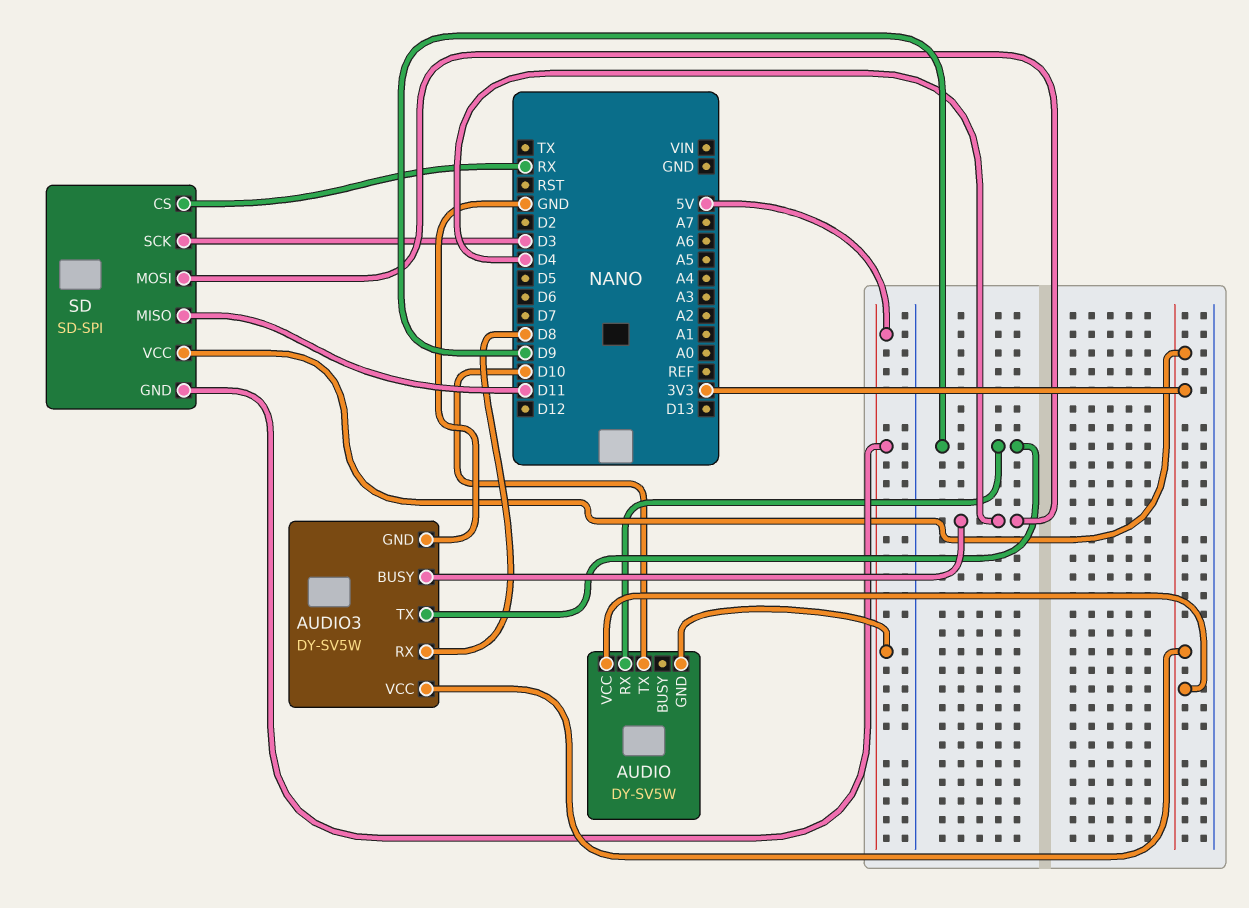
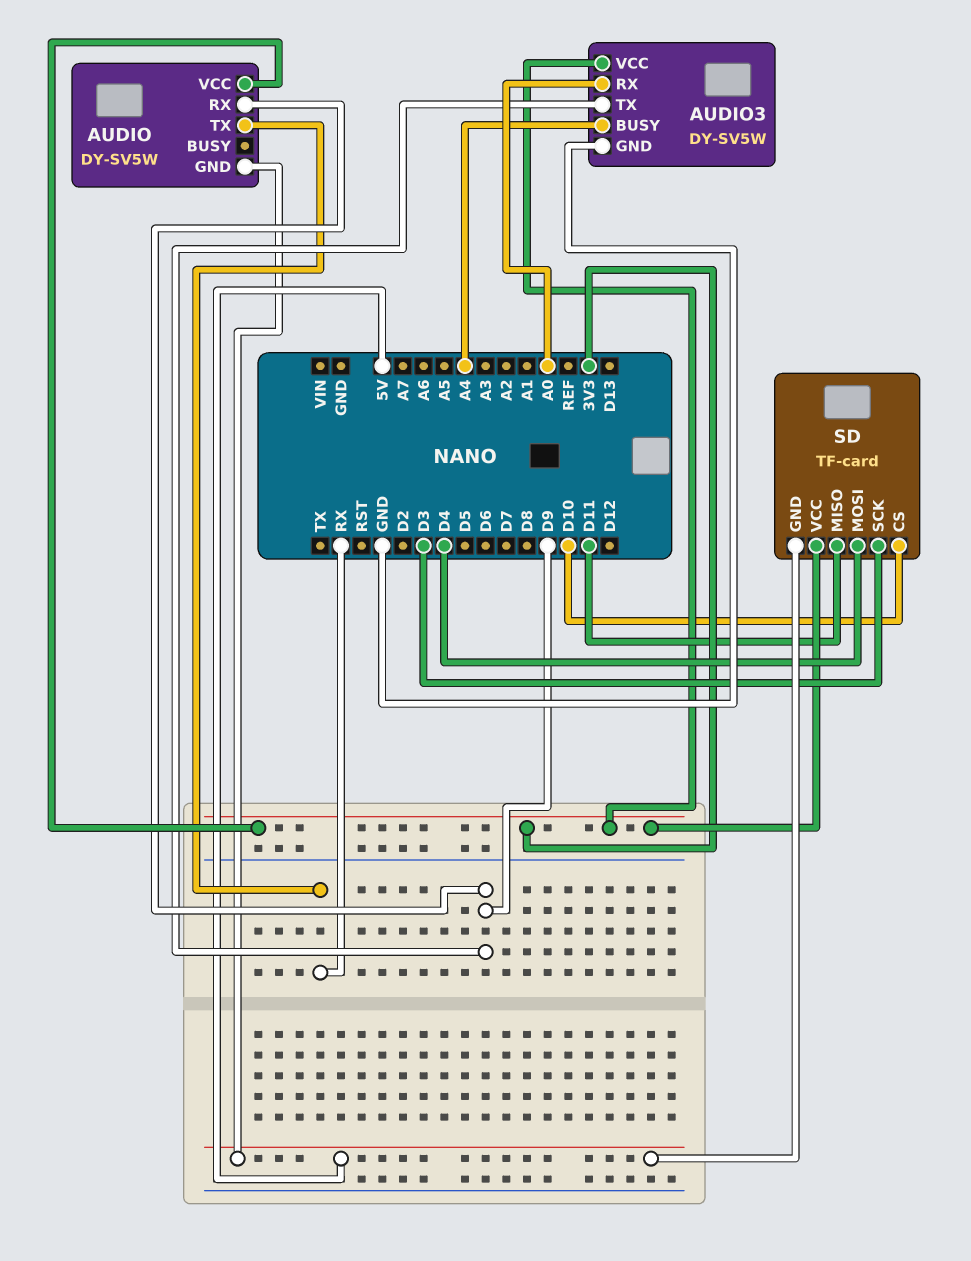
AUDIO pin TX: D10 -> RX
AUDIO3 pin BUSY: D4 -> A4
AUDIO3 pin RX: D8 -> A0
SD: SD-SPI -> TF-card
SD pin CS: RX -> D10

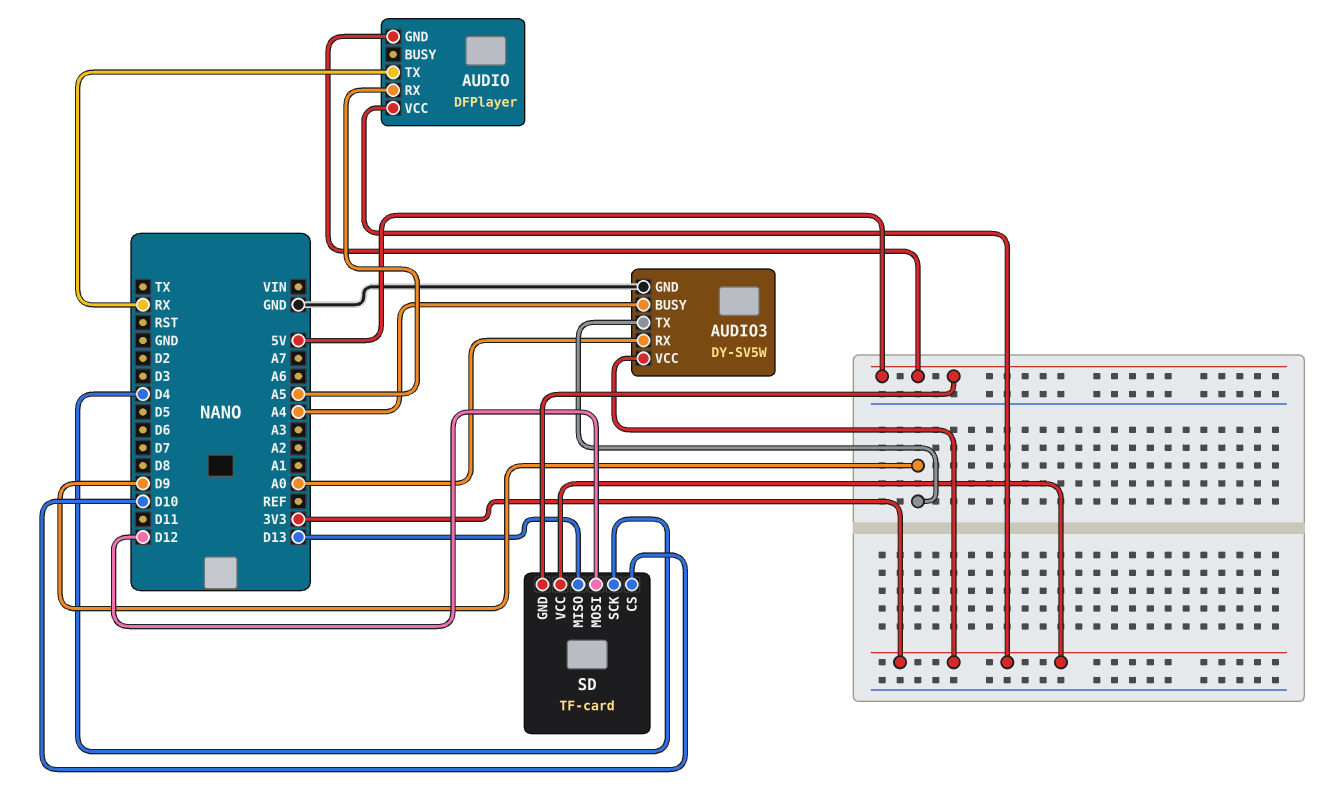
AUDIO: DY-SV5W -> DFPlayer
AUDIO pin RX: D9 -> A5
SD pin MISO: D11 -> D13
SD pin MOSI: D4 -> D12
SD pin SCK: D3 -> D4

